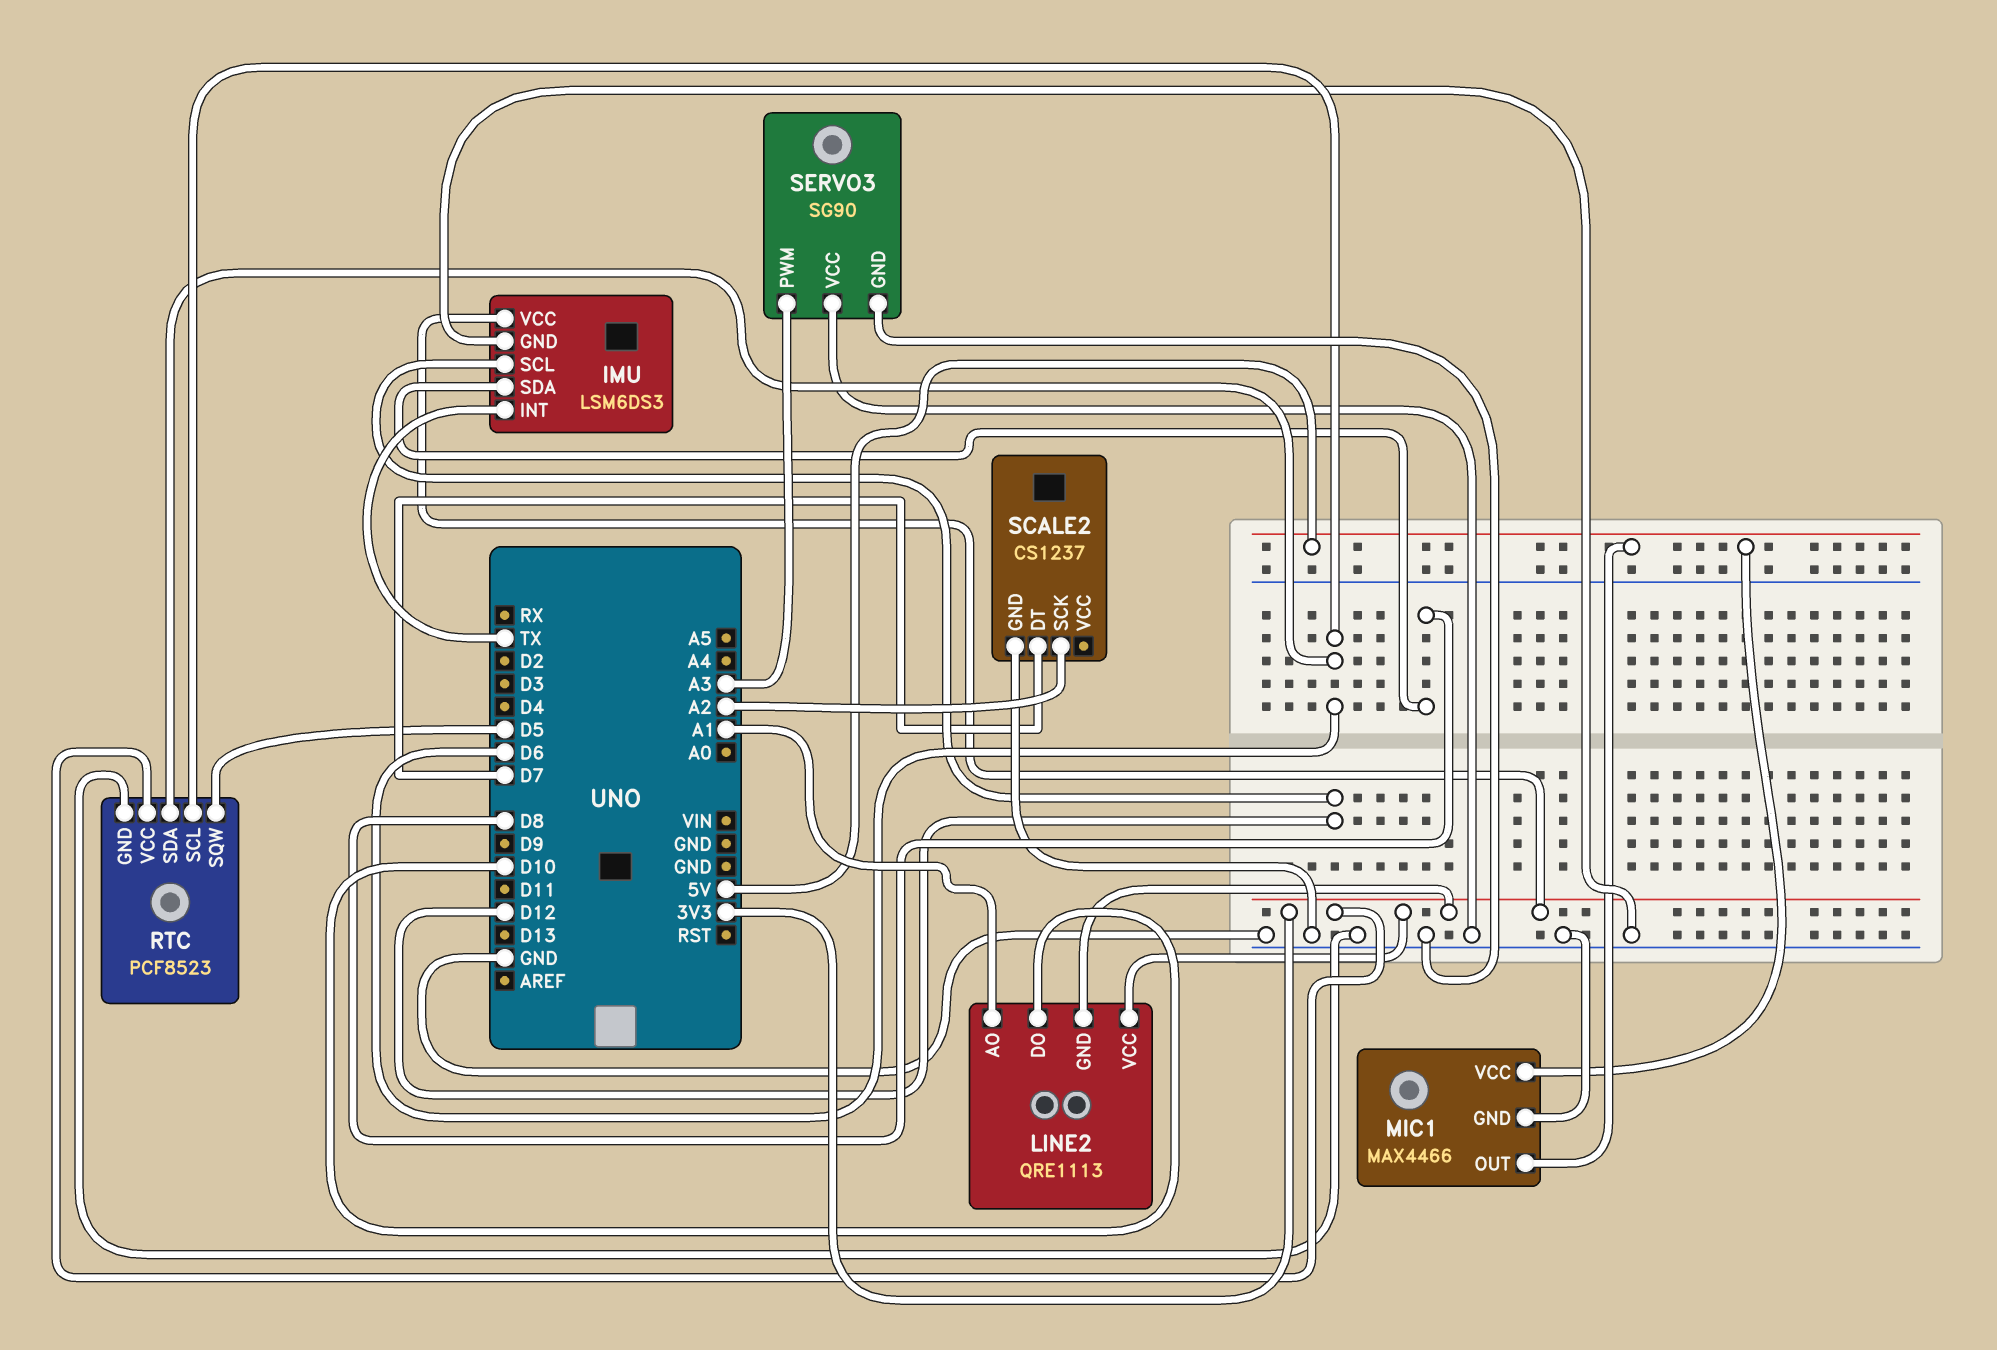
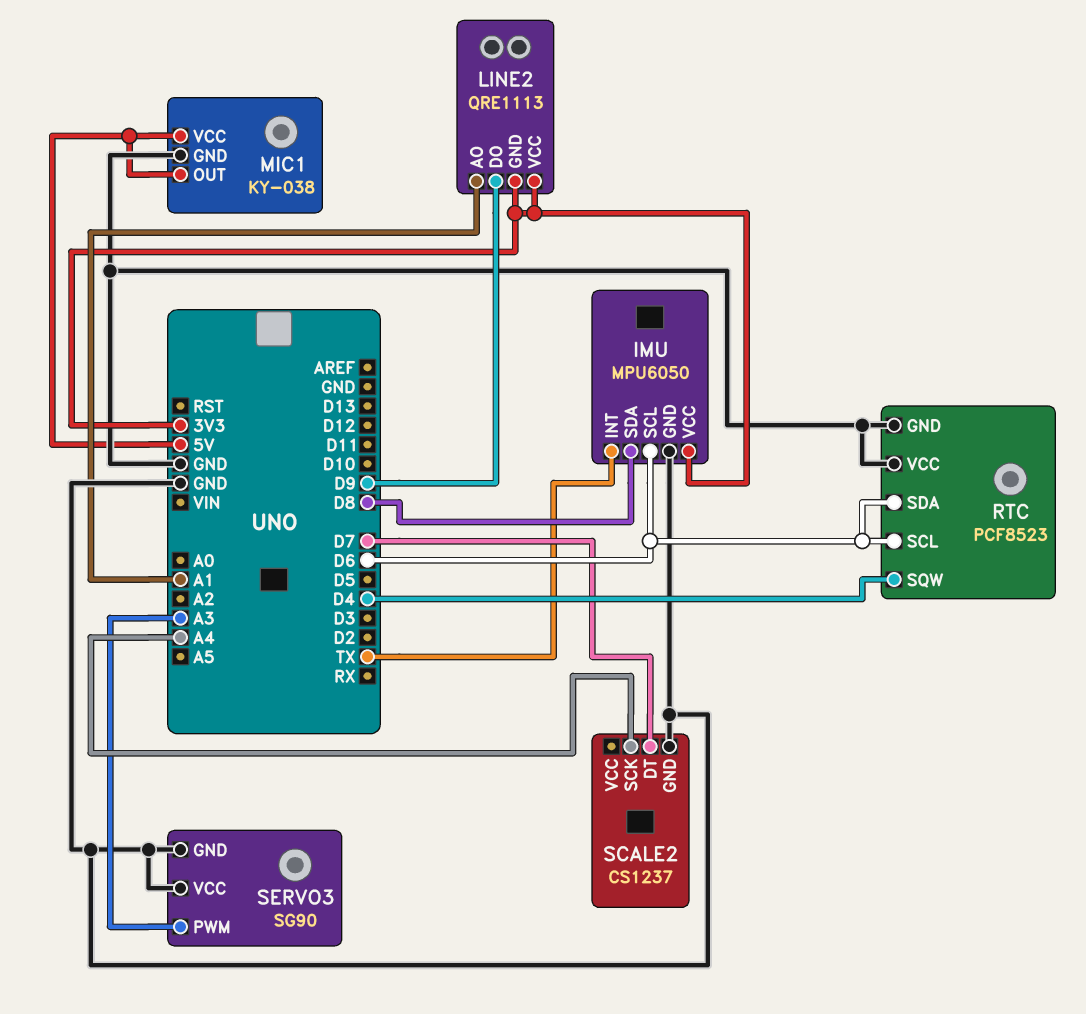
IMU: LSM6DS3 -> MPU6050
IMU pin SCL: D12 -> D6
LINE2 pin DO: D10 -> D9
MIC1: MAX4466 -> KY-038
RTC pin SQW: D5 -> D4
RTC pin VCC: 3V3 -> GND
SCALE2 pin SCK: A2 -> A4

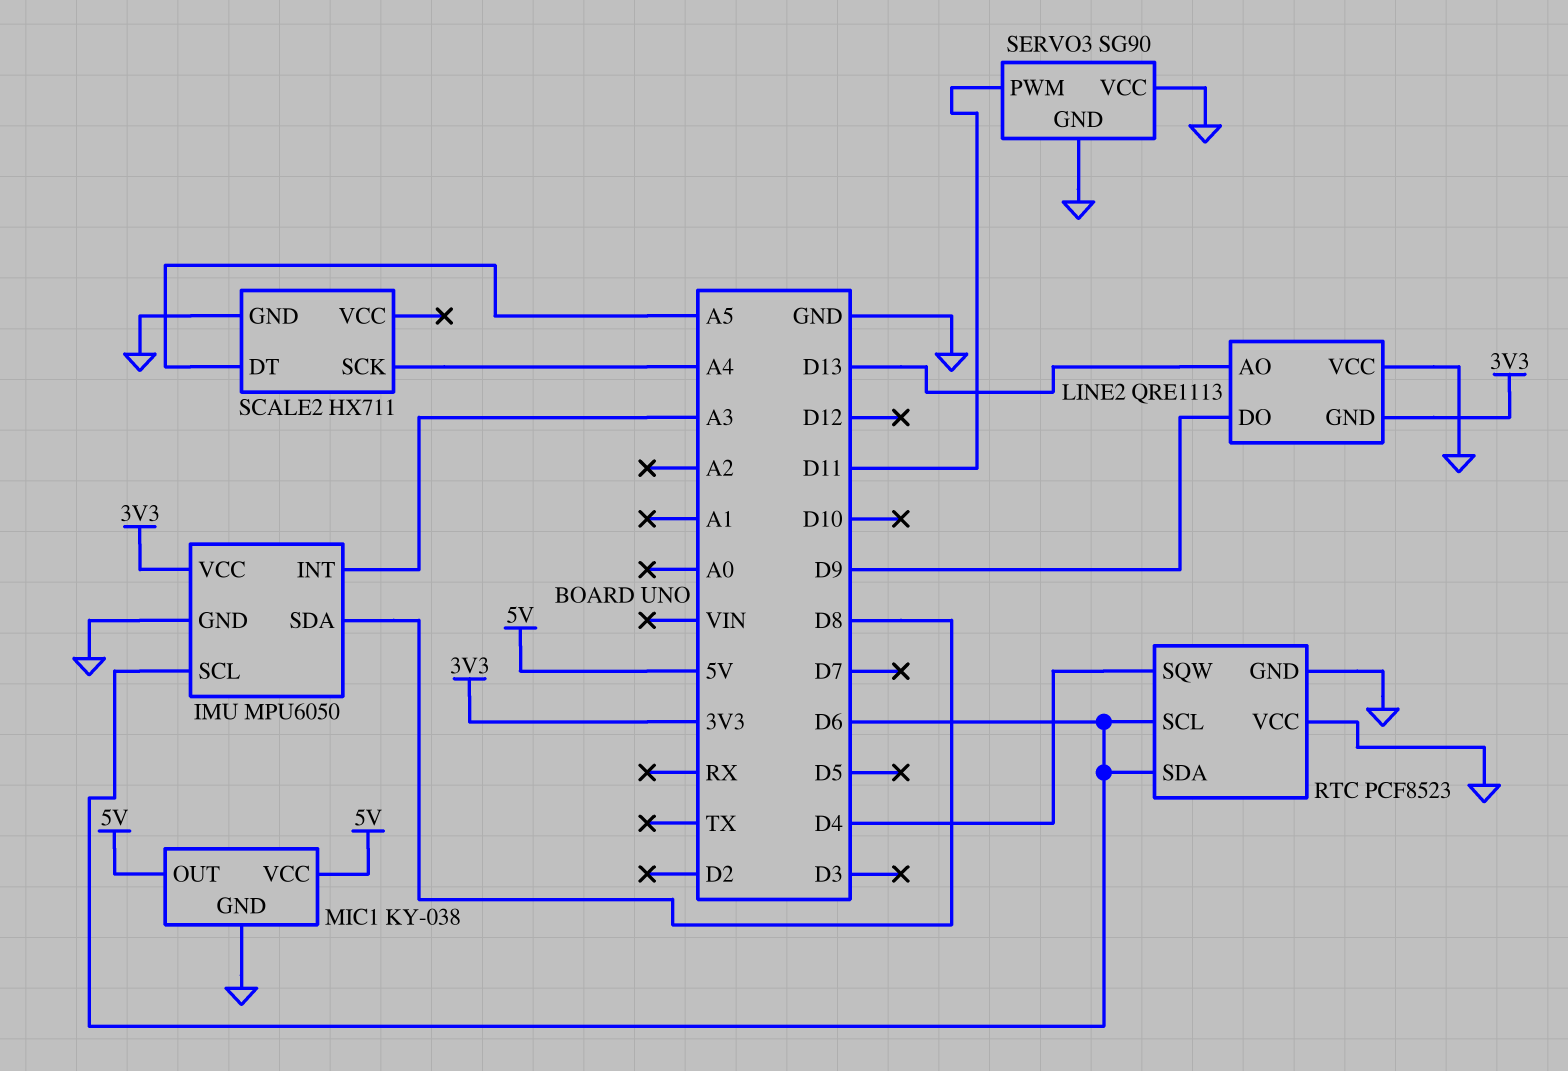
IMU pin INT: TX -> A3
LINE2 pin AO: A1 -> D13
LINE2 pin VCC: 3V3 -> GND
SCALE2: CS1237 -> HX711
SCALE2 pin DT: D7 -> A5
SERVO3 pin PWM: A3 -> D11

